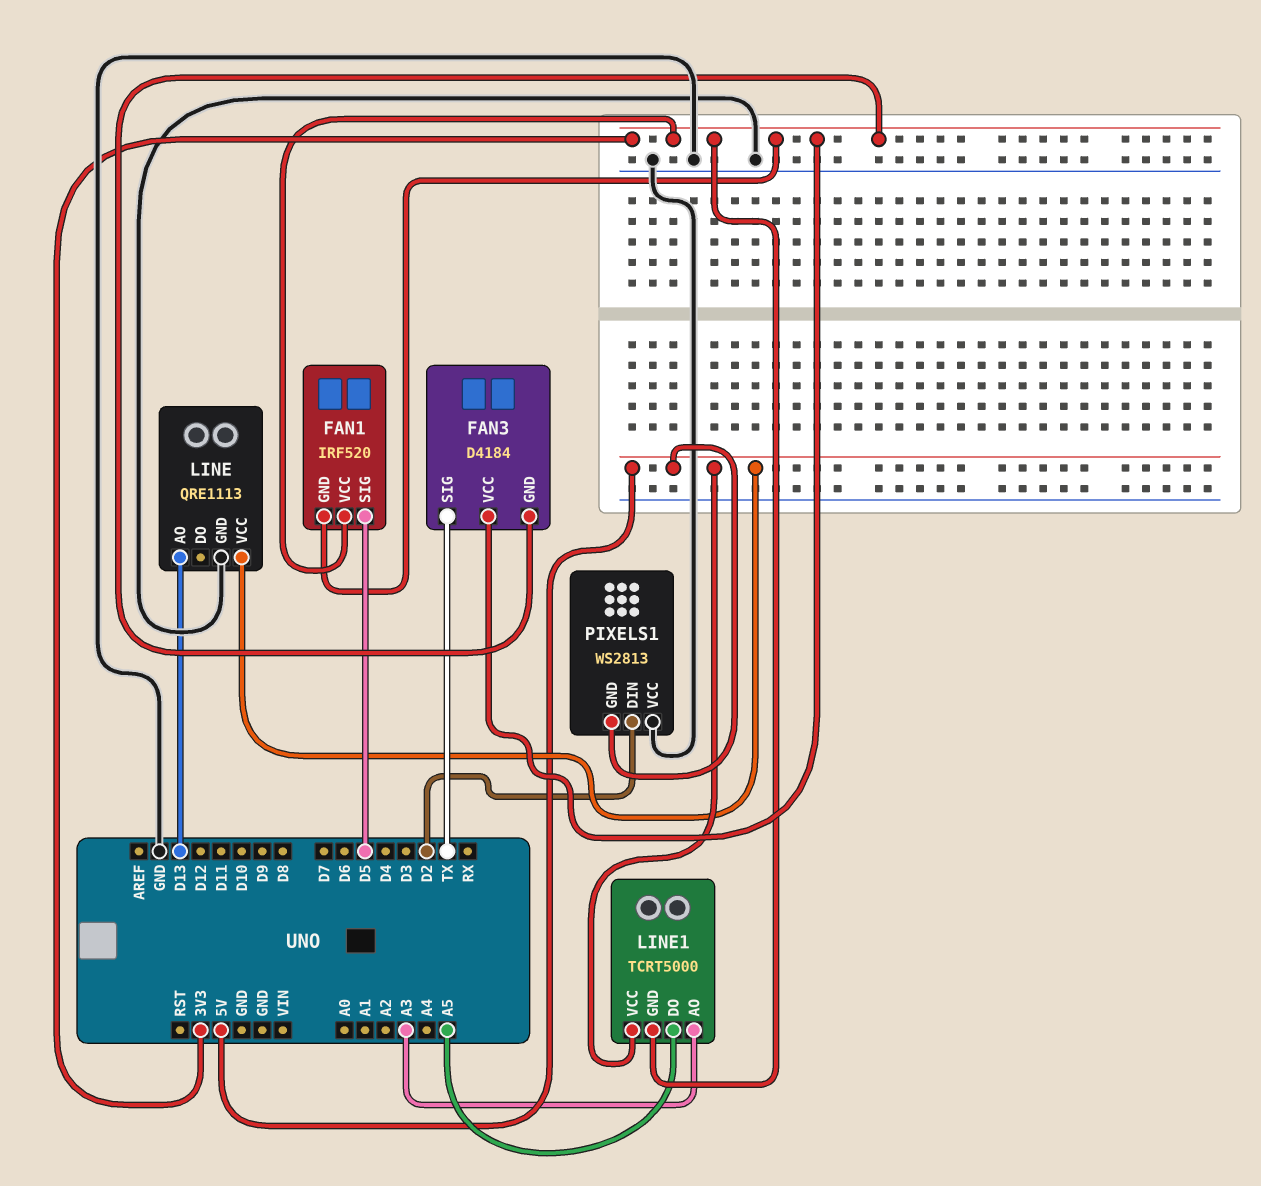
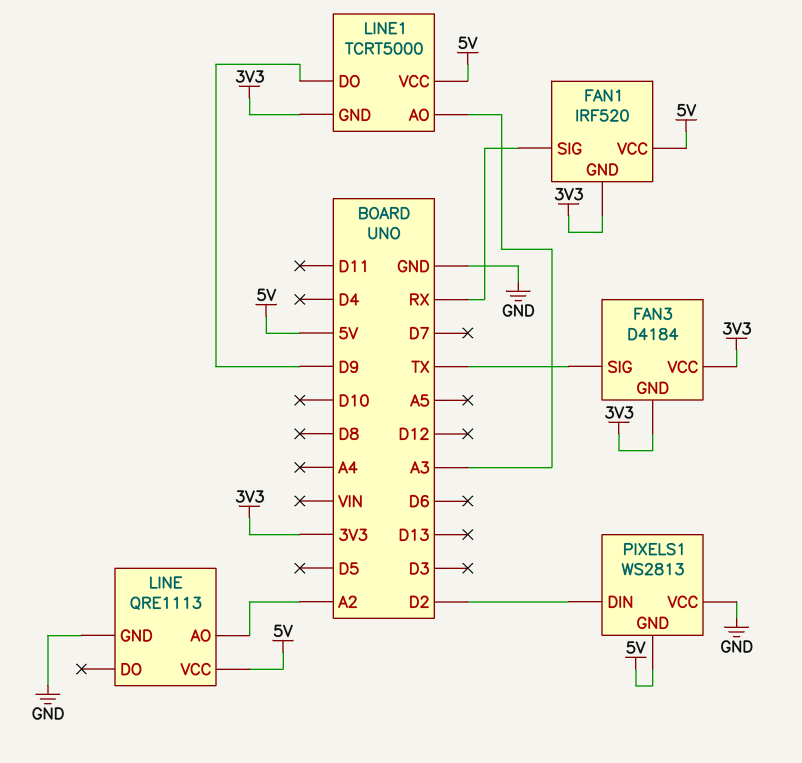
FAN1 pin SIG: D5 -> RX
FAN1 pin VCC: 3V3 -> 5V
LINE pin AO: D13 -> A2
LINE1 pin DO: A5 -> D9

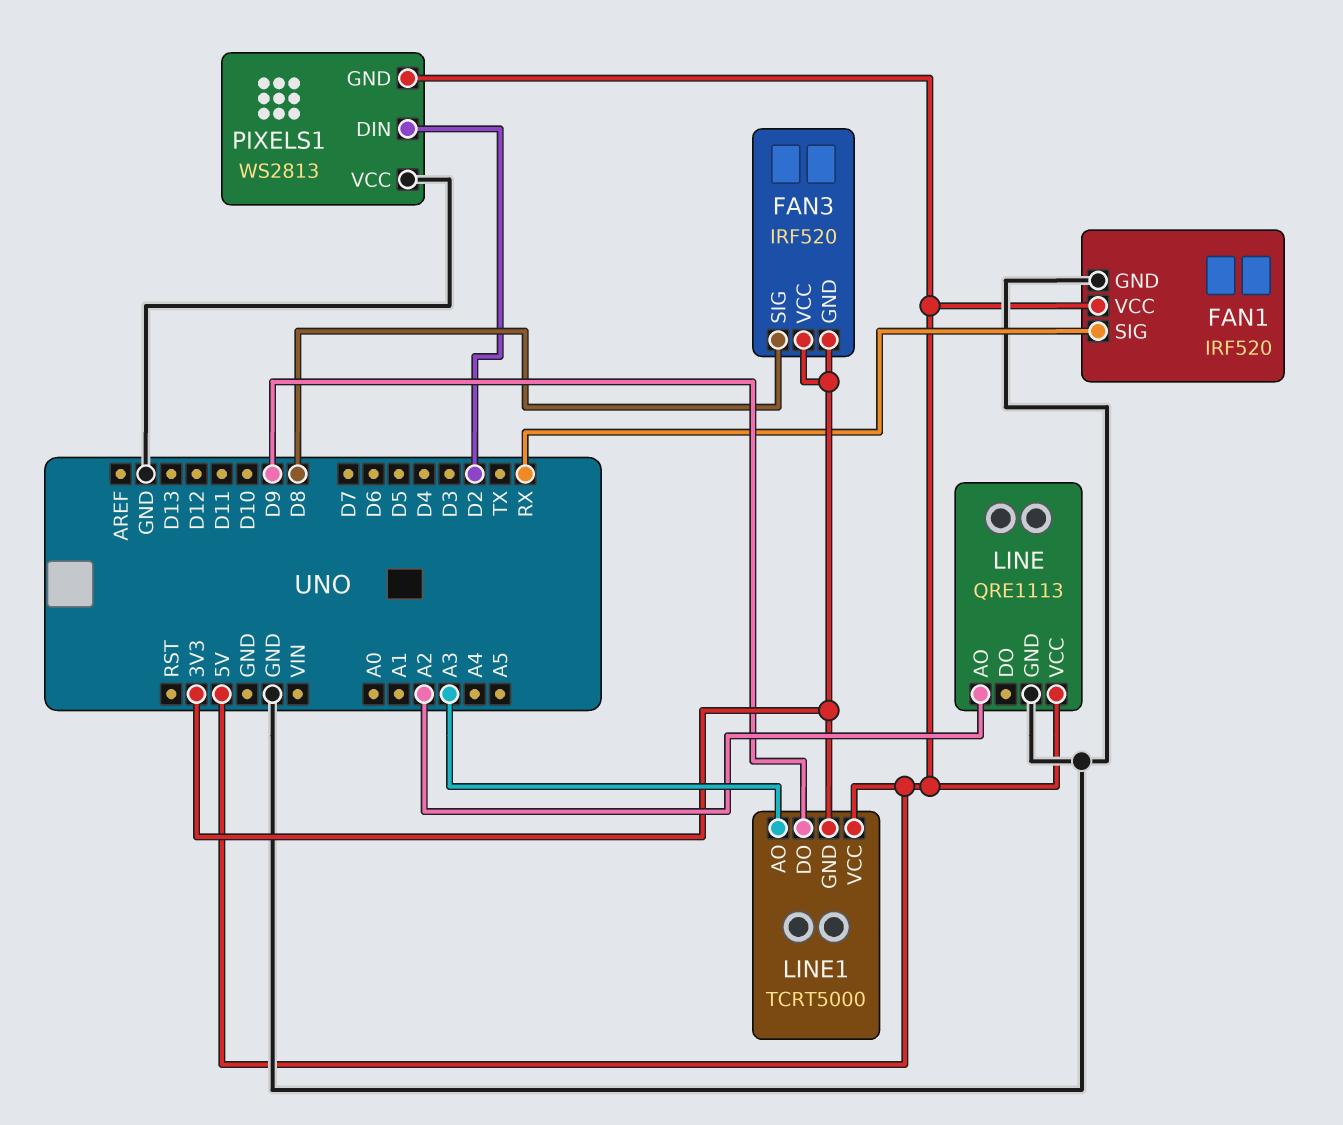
FAN1 pin GND: 3V3 -> GND
FAN3: D4184 -> IRF520
FAN3 pin SIG: TX -> D8

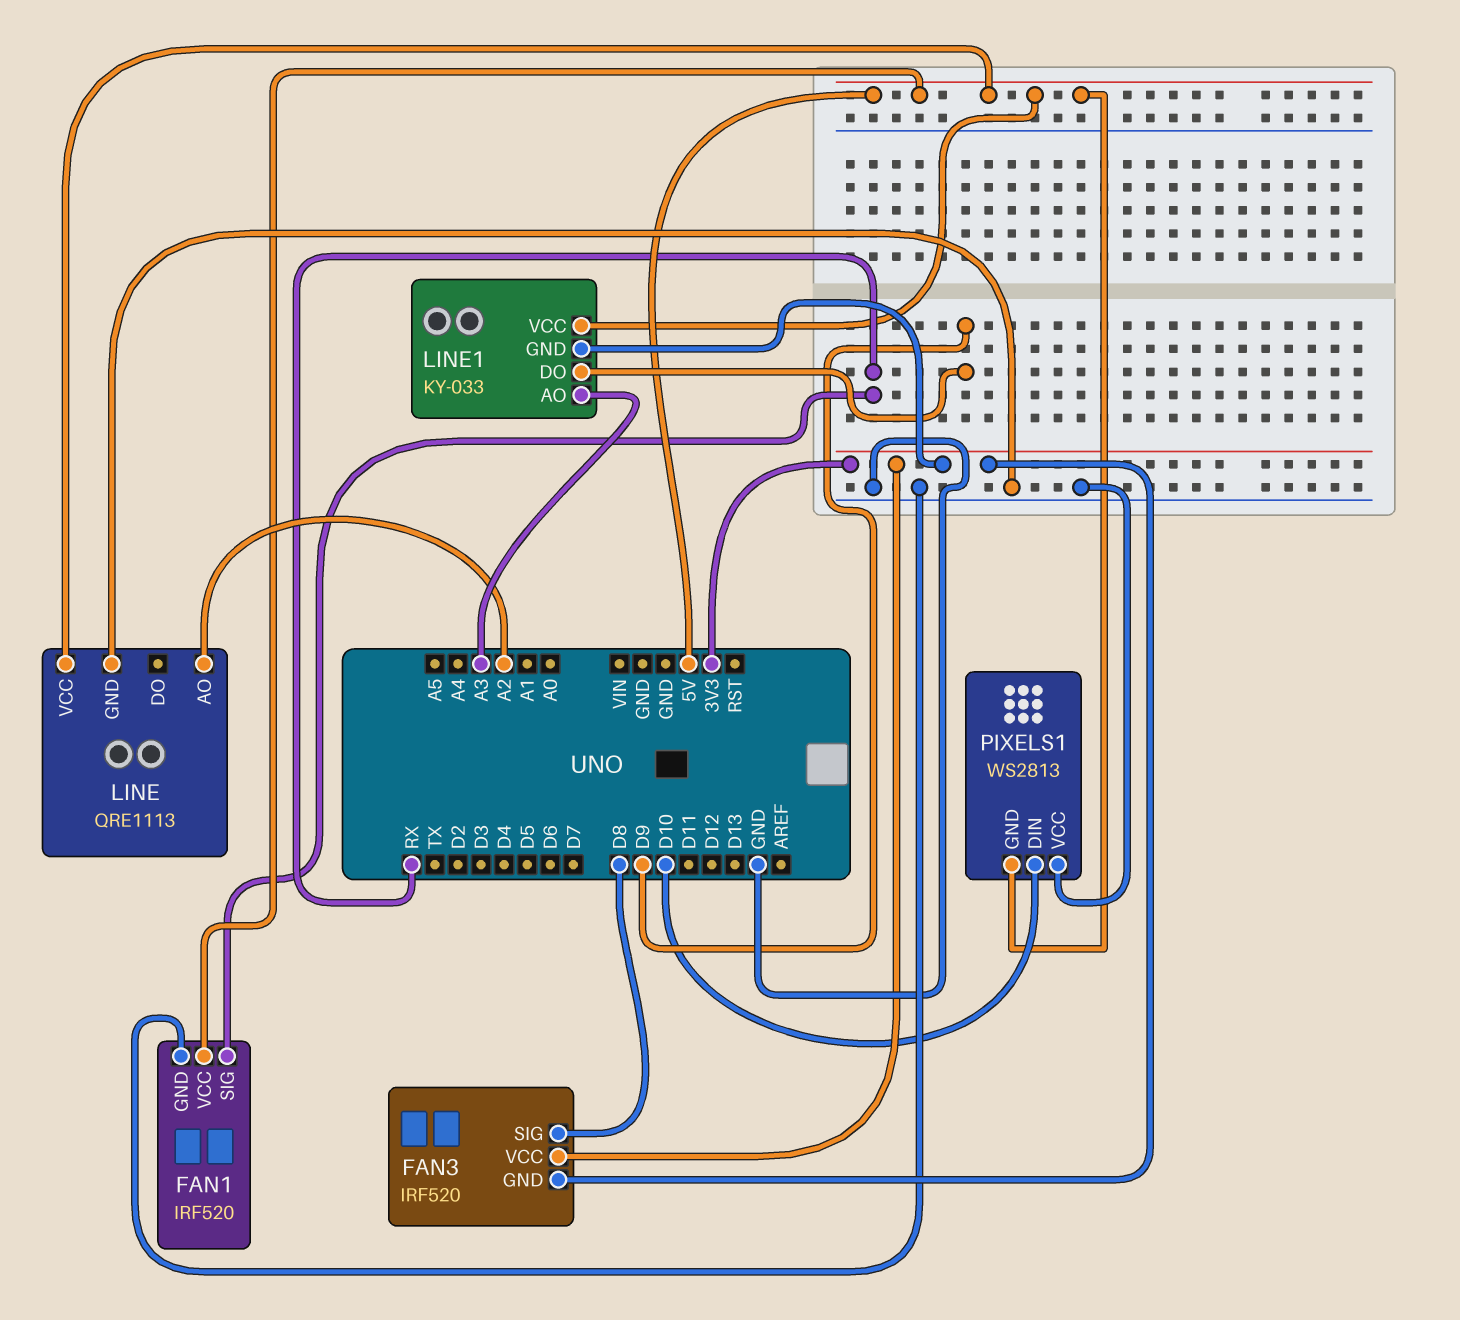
LINE1: TCRT5000 -> KY-033
PIXELS1 pin DIN: D2 -> D10

